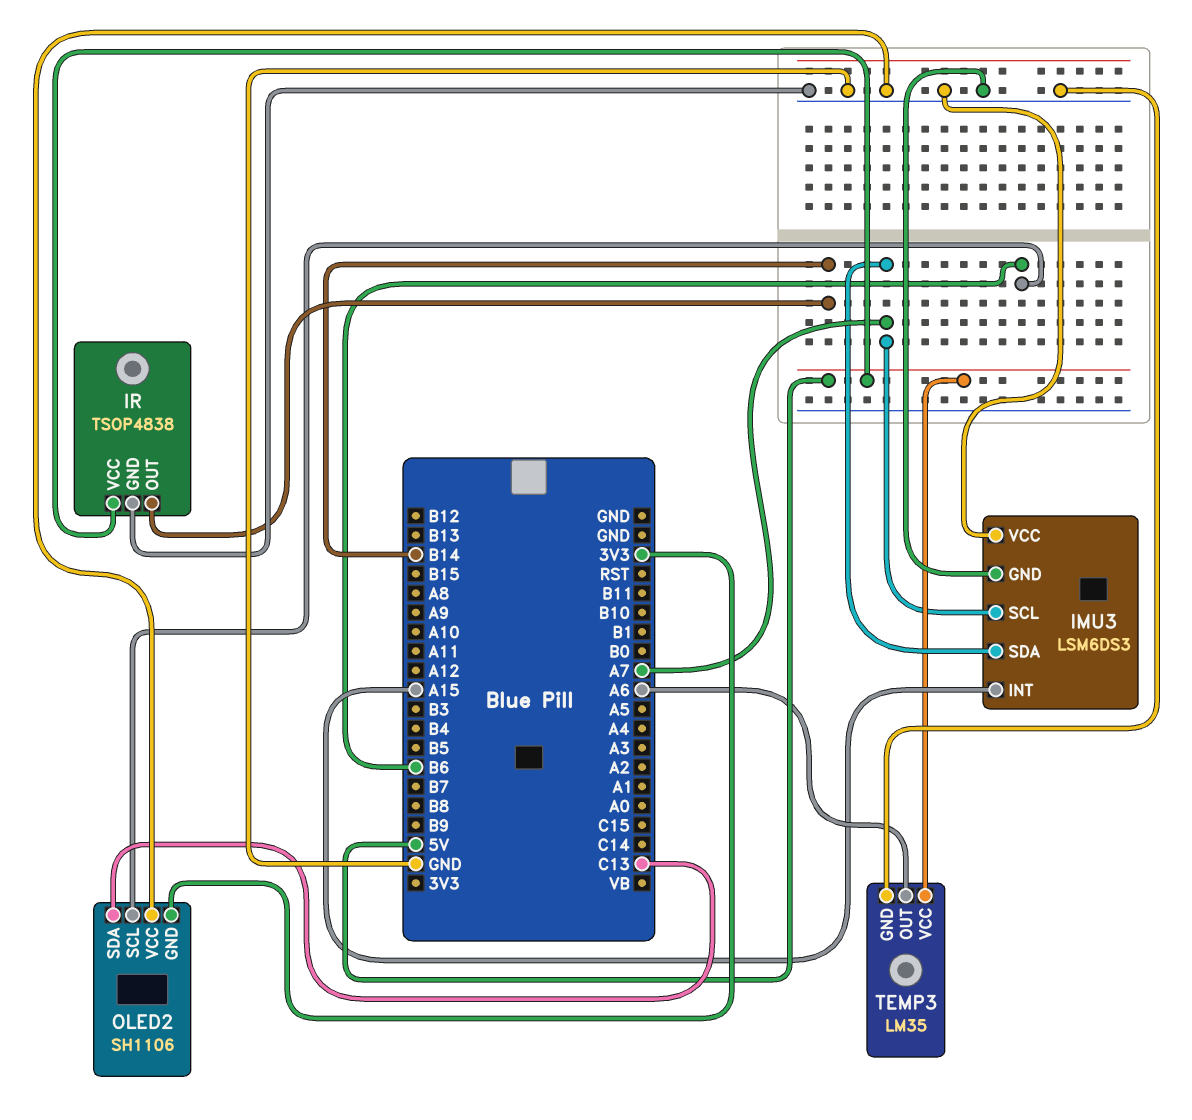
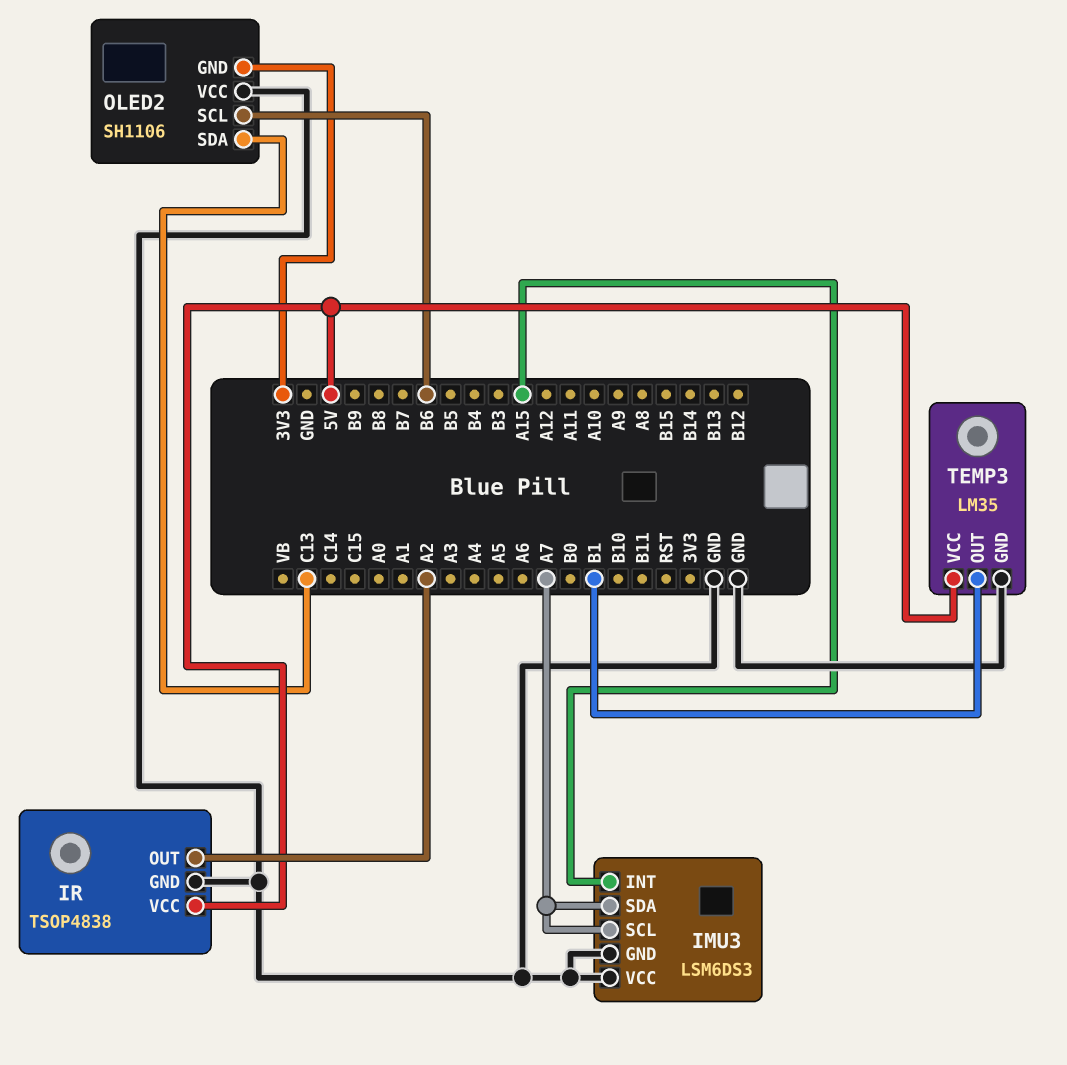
IR pin OUT: B14 -> A2
TEMP3 pin OUT: A6 -> B1

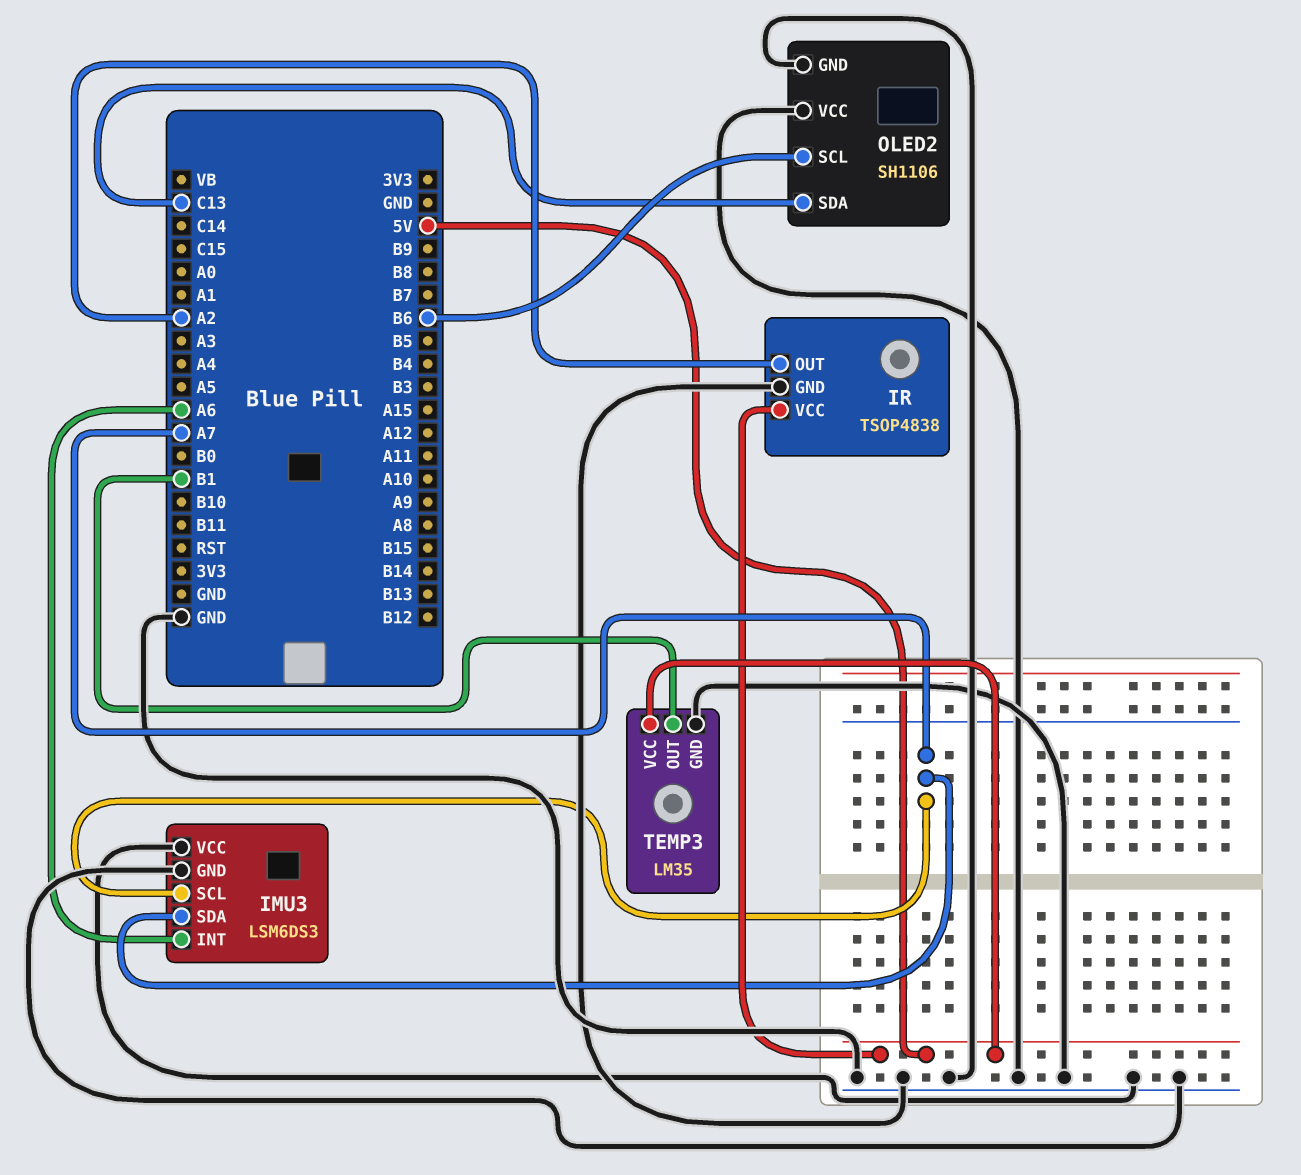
IMU3 pin INT: A15 -> A6
OLED2 pin GND: 3V3 -> GND

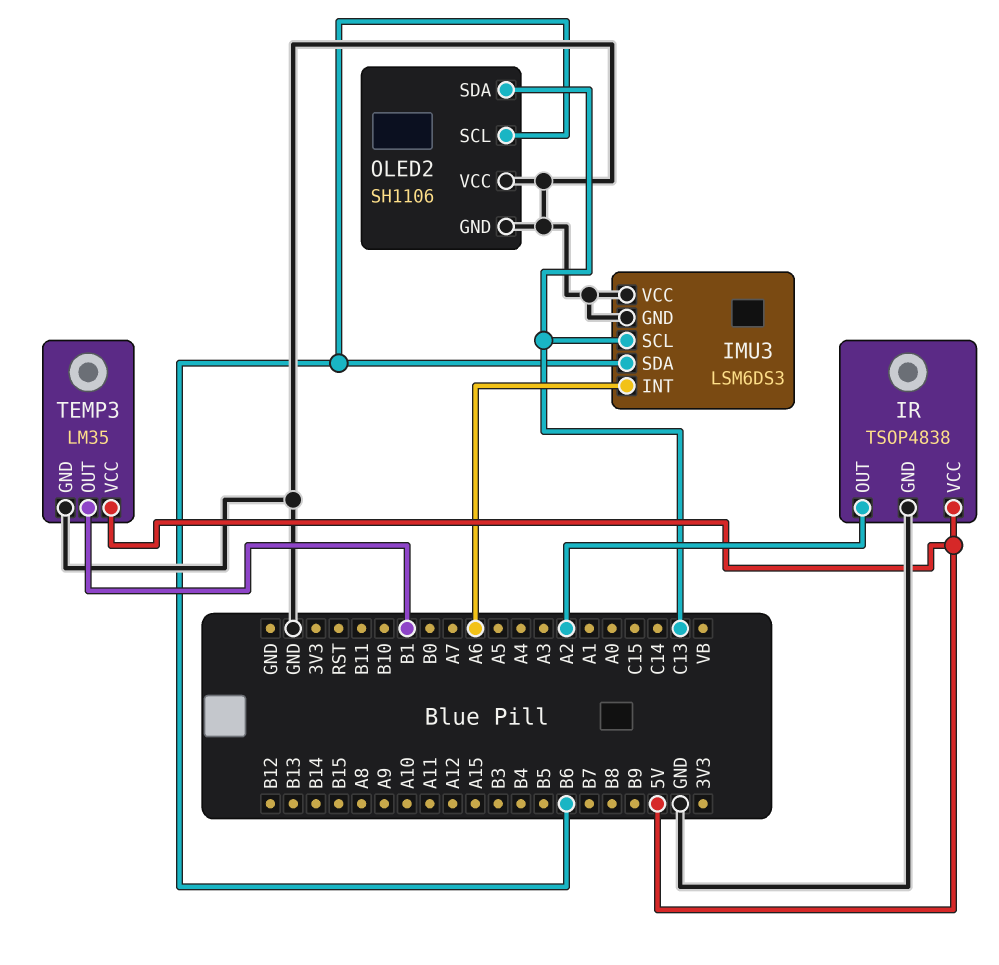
IMU3 pin SCL: A7 -> C13
IMU3 pin SDA: A7 -> B6

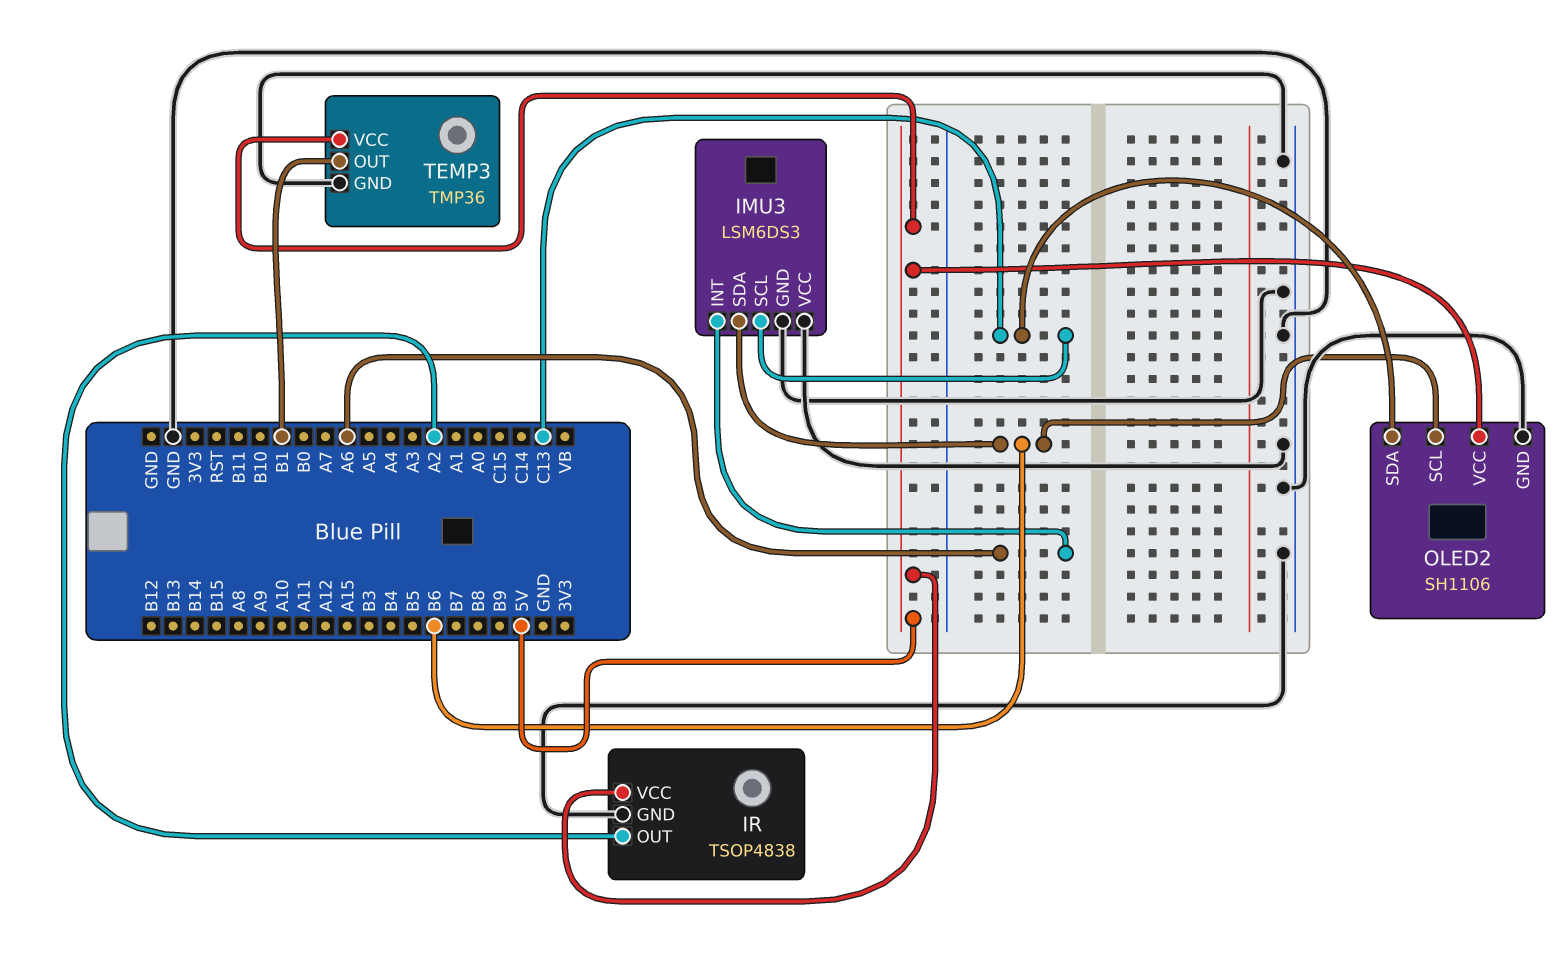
OLED2 pin VCC: GND -> 5V
TEMP3: LM35 -> TMP36

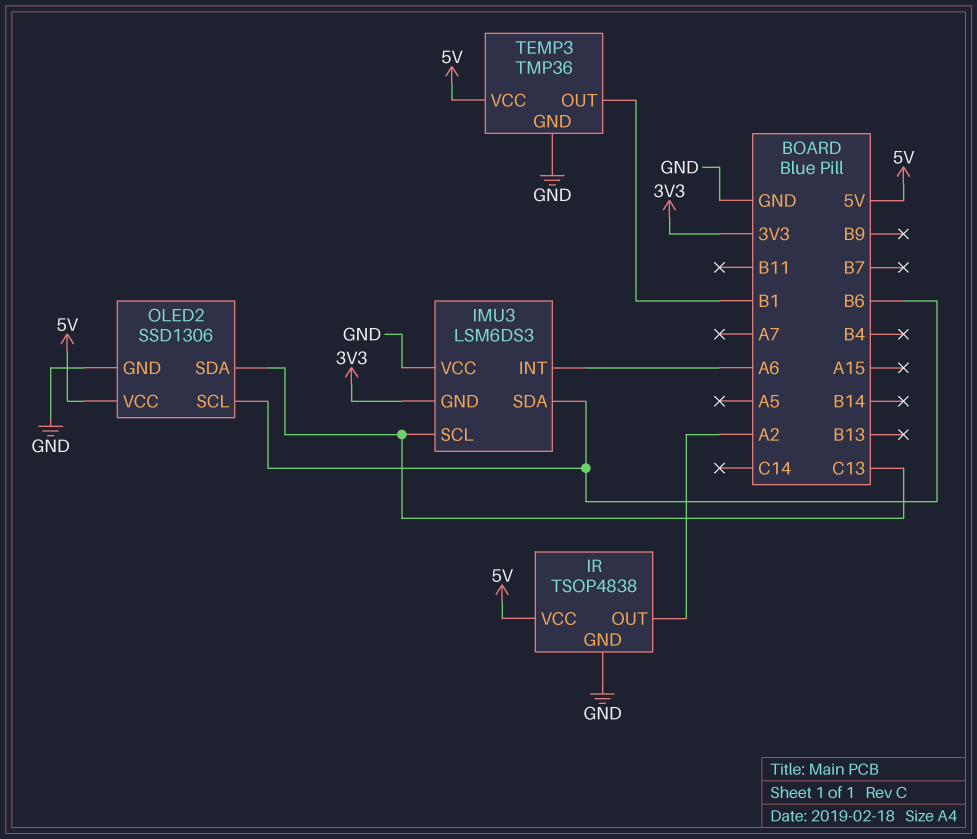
IMU3 pin GND: GND -> 3V3
OLED2: SH1106 -> SSD1306

